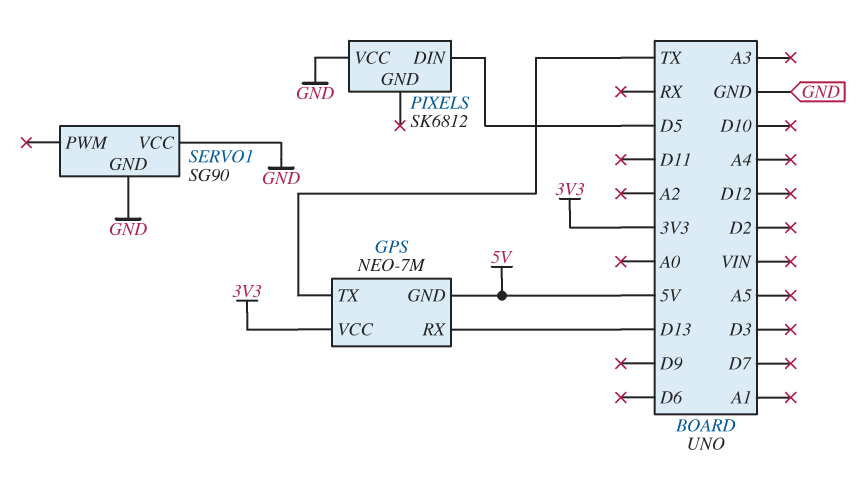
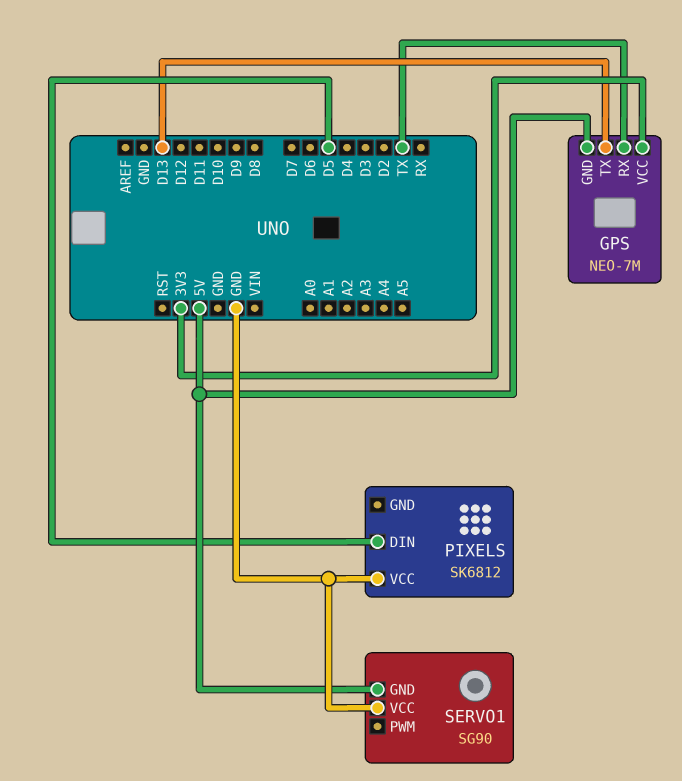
GPS pin RX: D13 -> TX
GPS pin TX: TX -> D13
SERVO1 pin GND: GND -> 5V

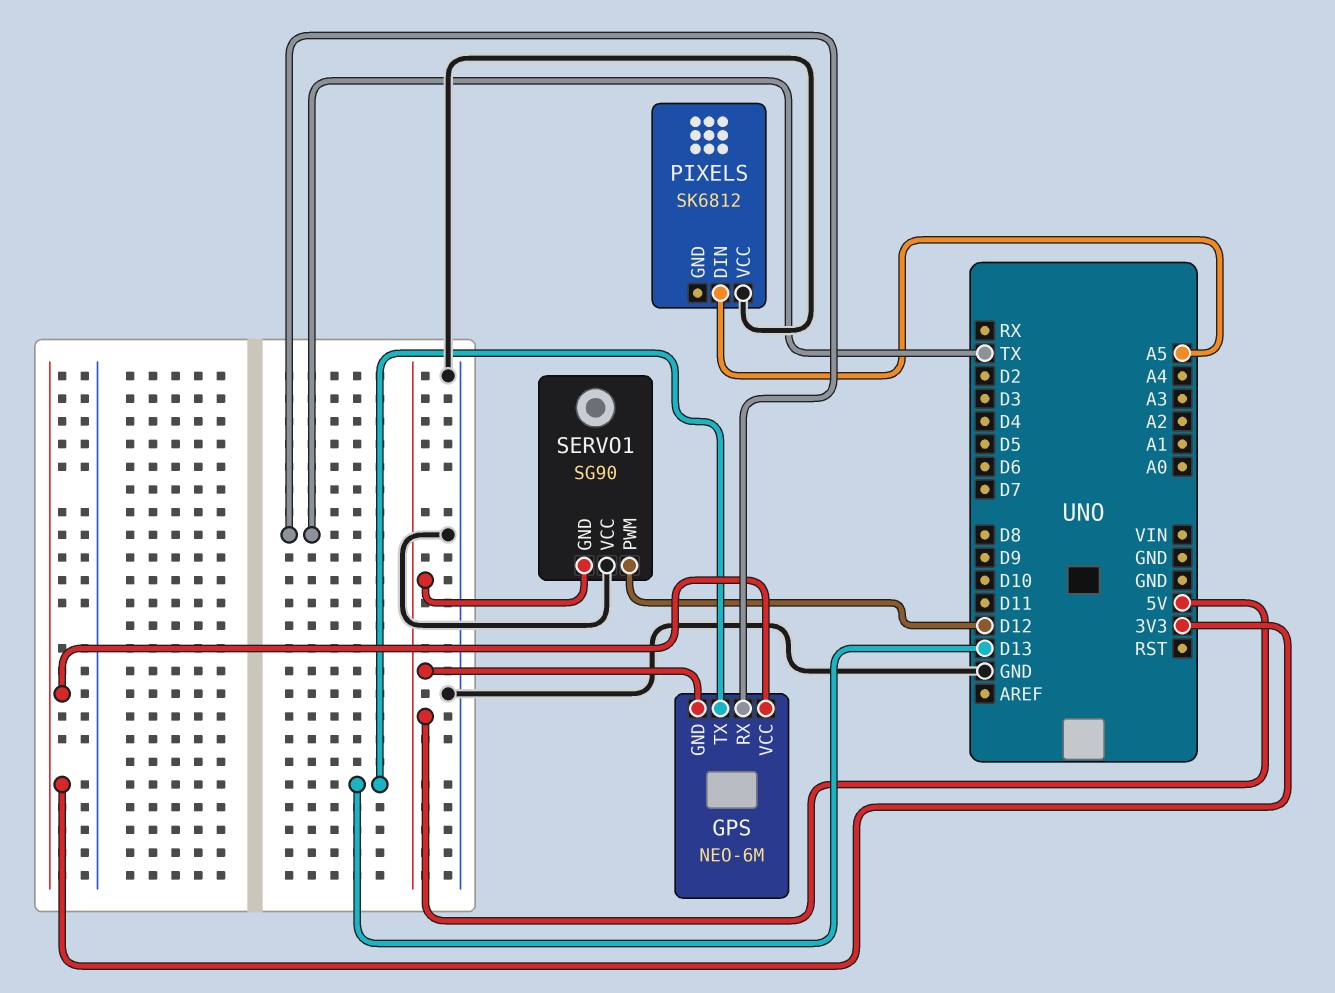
GPS: NEO-7M -> NEO-6M
PIXELS pin DIN: D5 -> A5
SERVO1 pin PWM: none -> D12

